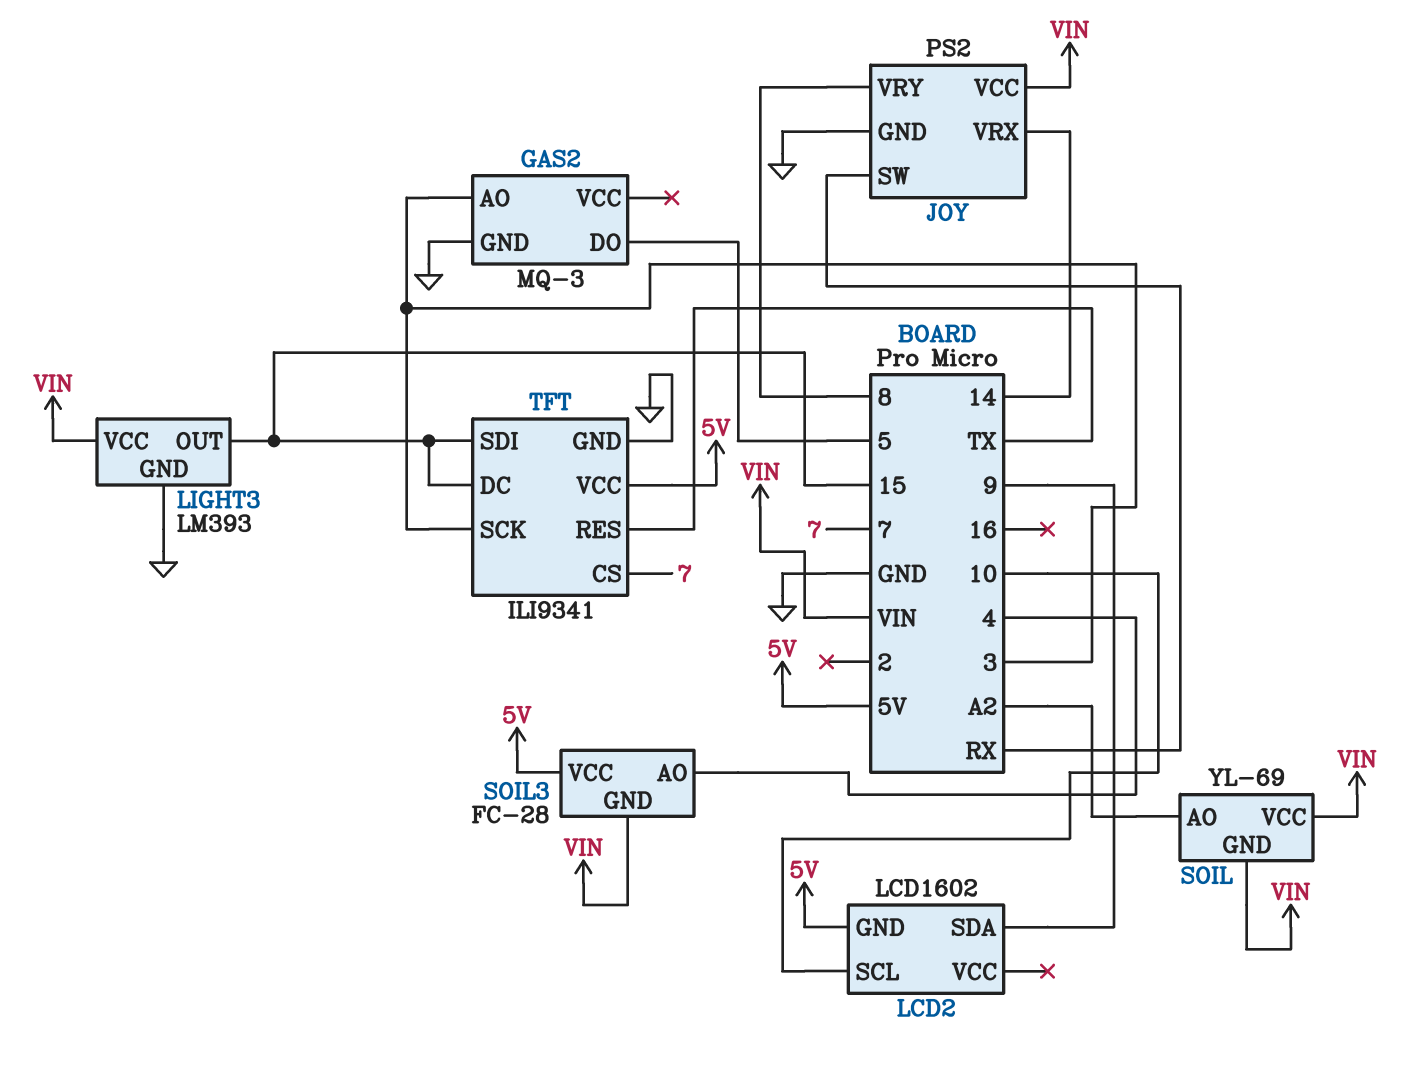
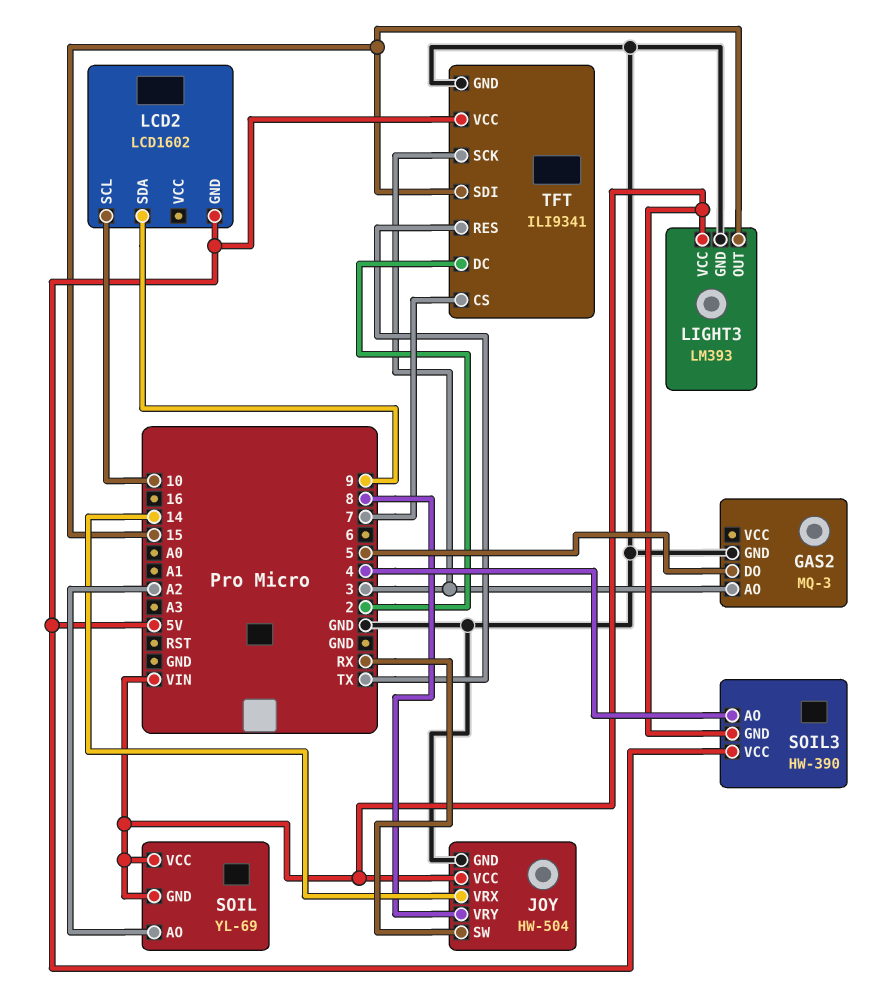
JOY: PS2 -> HW-504
SOIL3: FC-28 -> HW-390
TFT pin DC: 15 -> 2

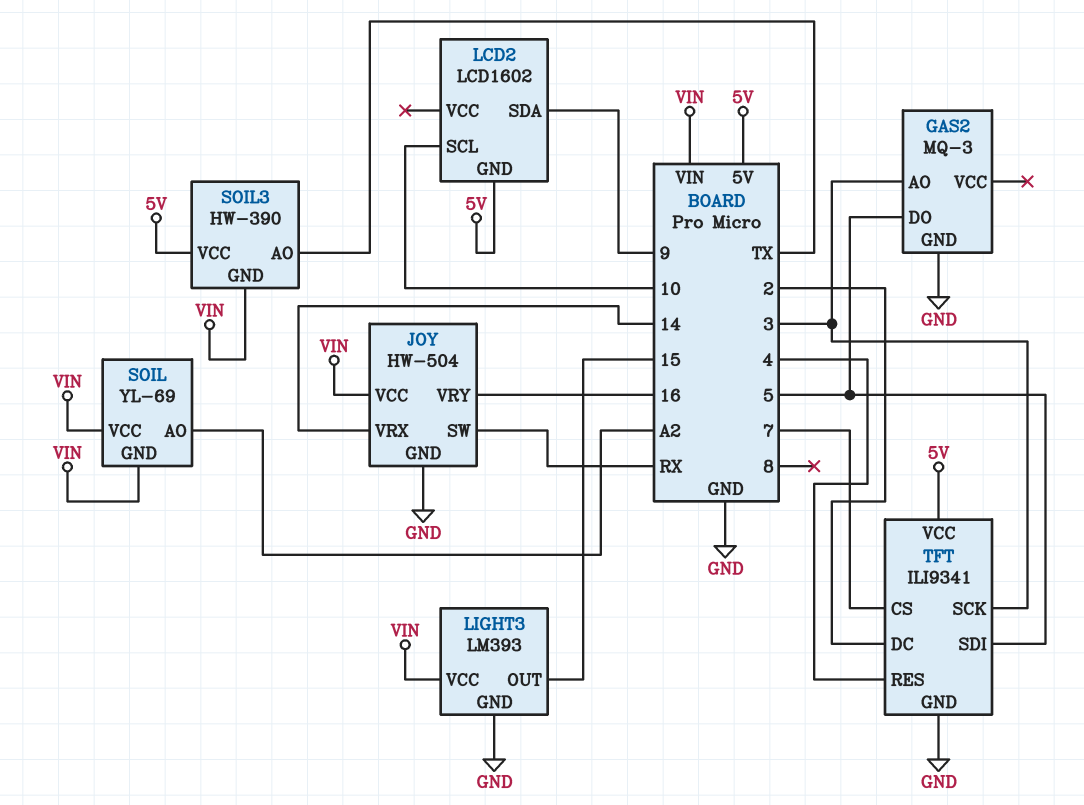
JOY pin VRY: 8 -> 16
SOIL3 pin AO: 4 -> TX
TFT pin RES: TX -> 4
TFT pin SDI: 15 -> 5

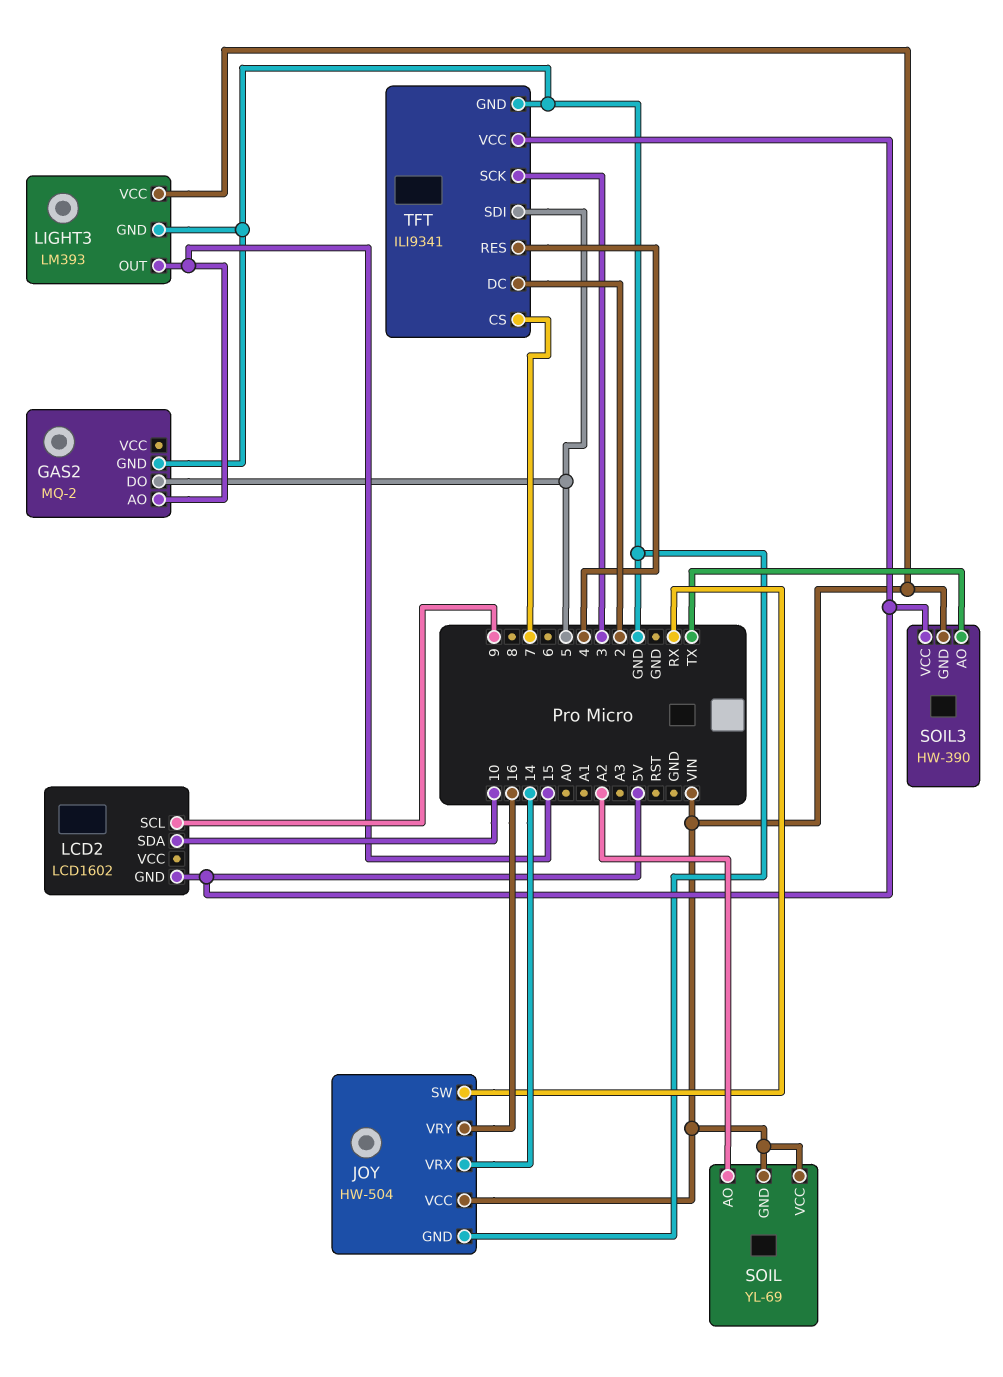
GAS2: MQ-3 -> MQ-2
GAS2 pin AO: 3 -> 15
LCD2 pin SCL: 10 -> 9
LCD2 pin SDA: 9 -> 10

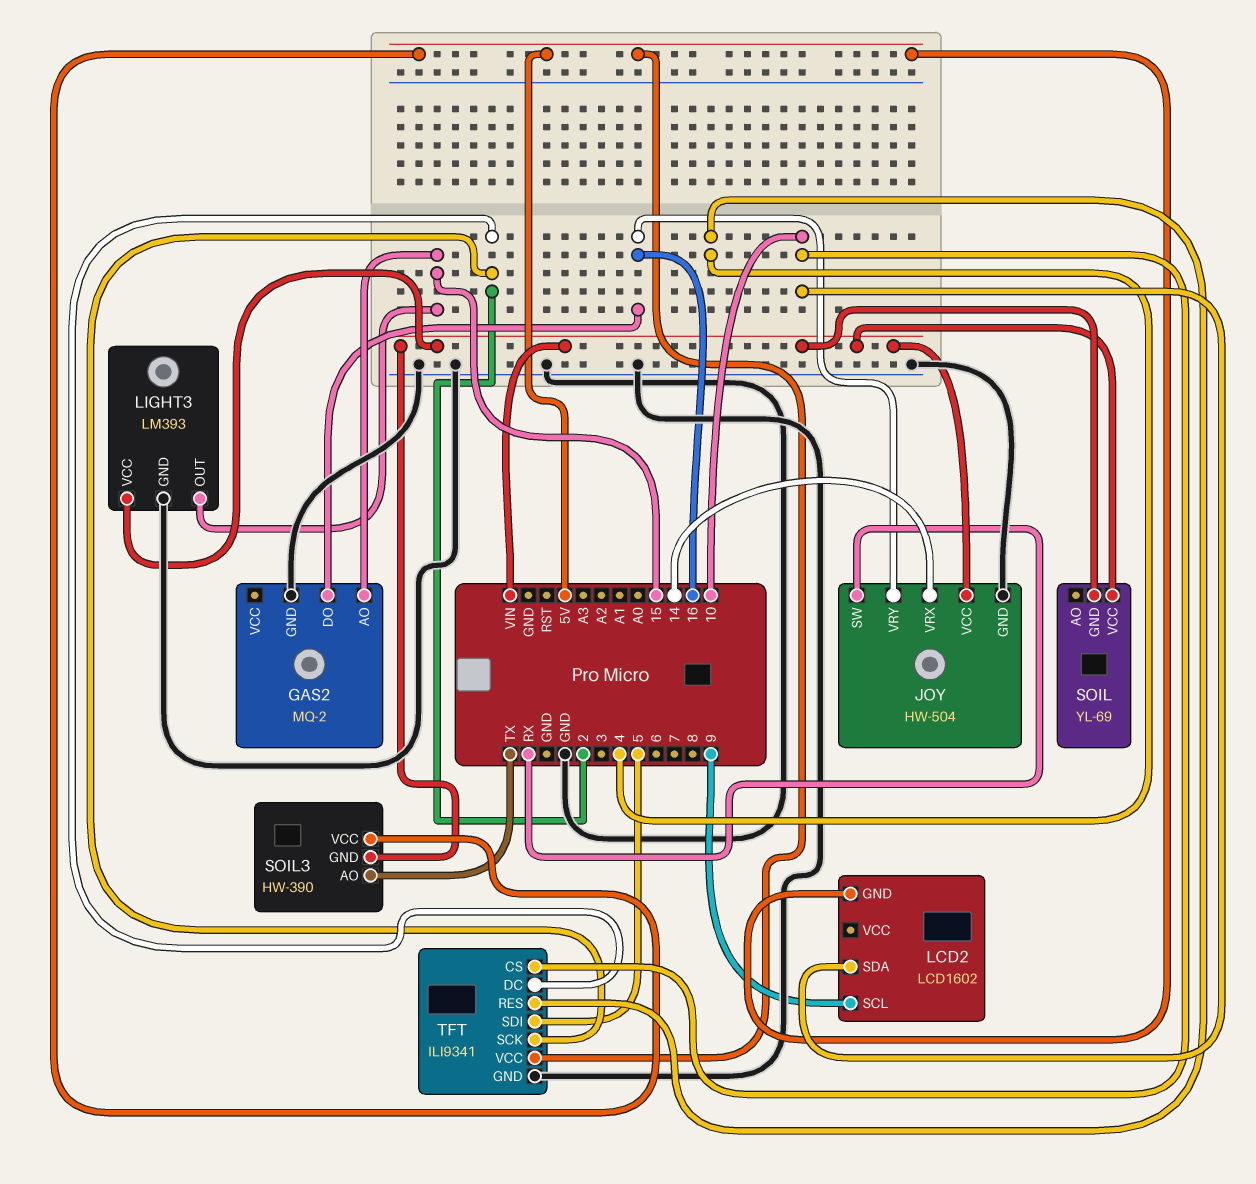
GAS2 pin DO: 5 -> 16
SOIL pin AO: A2 -> none
TFT pin CS: 7 -> 10
TFT pin SCK: 3 -> 2

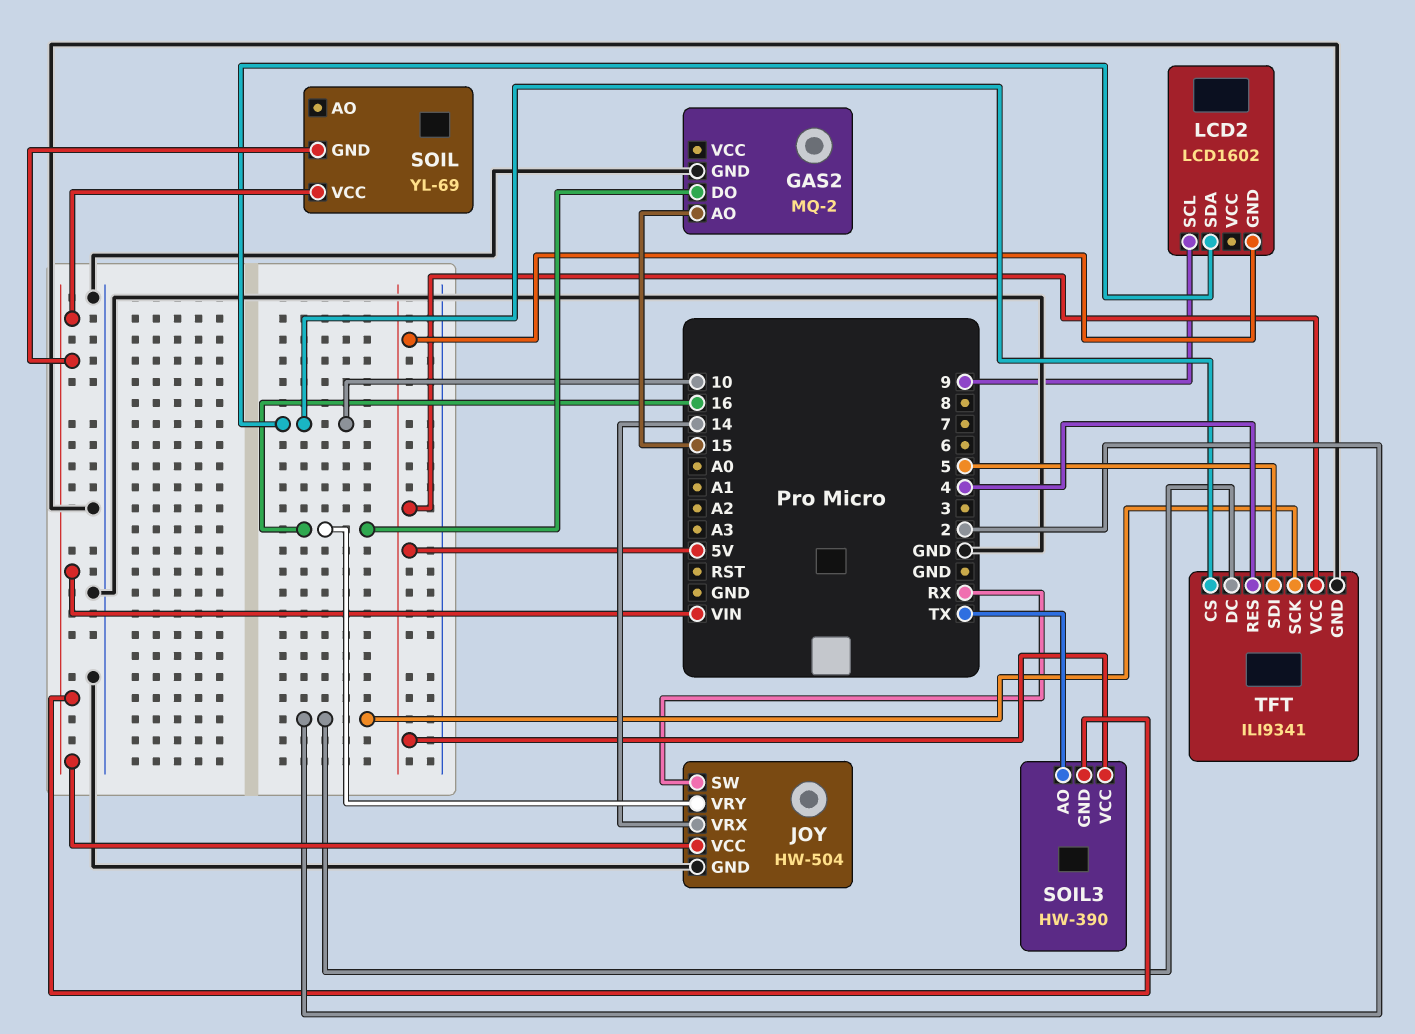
LIGHT3: LM393 -> none
LIGHT3 pin GND: GND -> none
LIGHT3 pin OUT: 15 -> none
LIGHT3 pin VCC: VIN -> none

